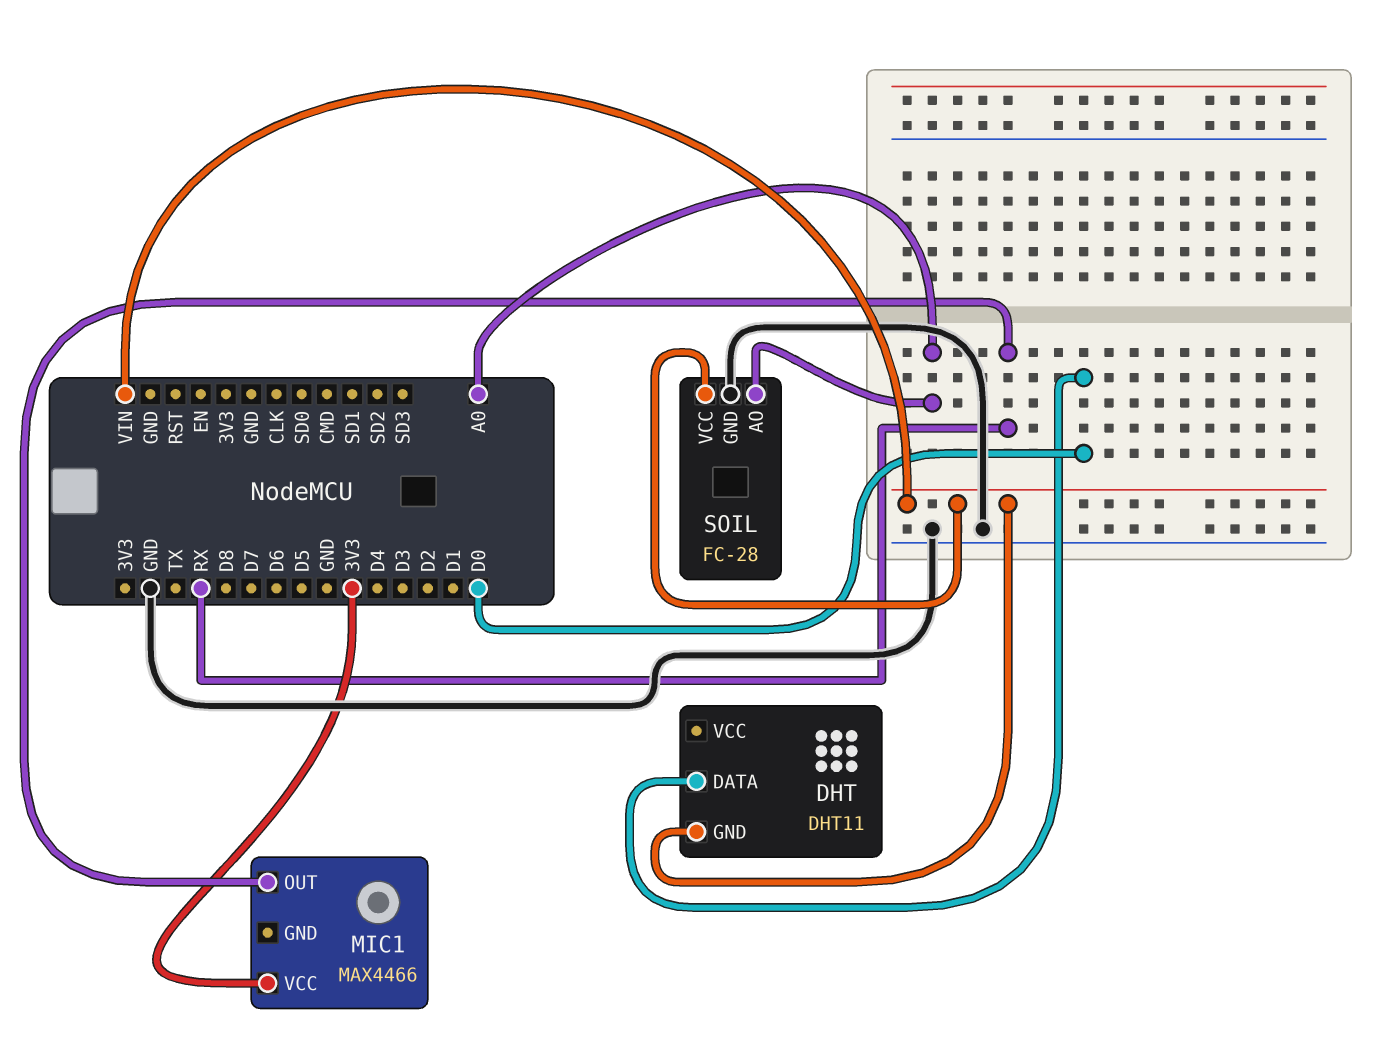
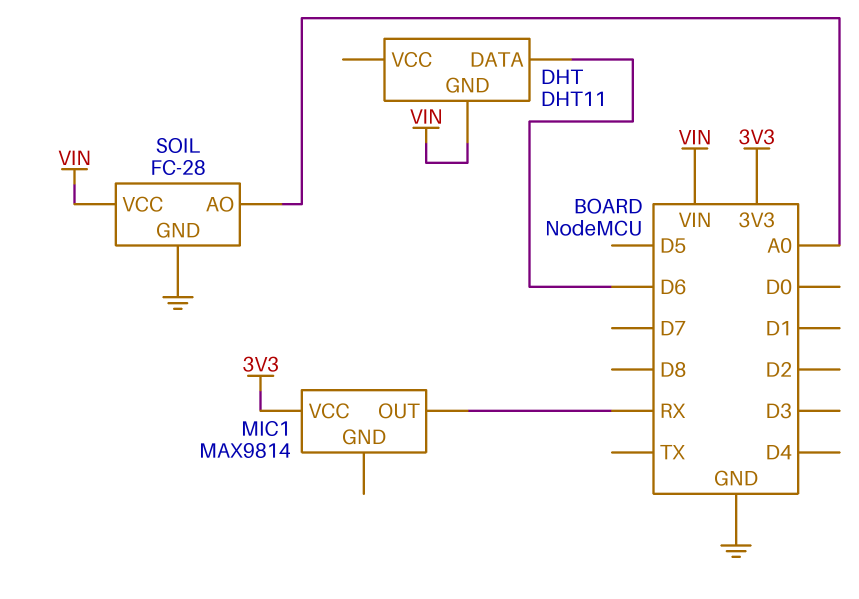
DHT pin DATA: D0 -> D6
MIC1: MAX4466 -> MAX9814

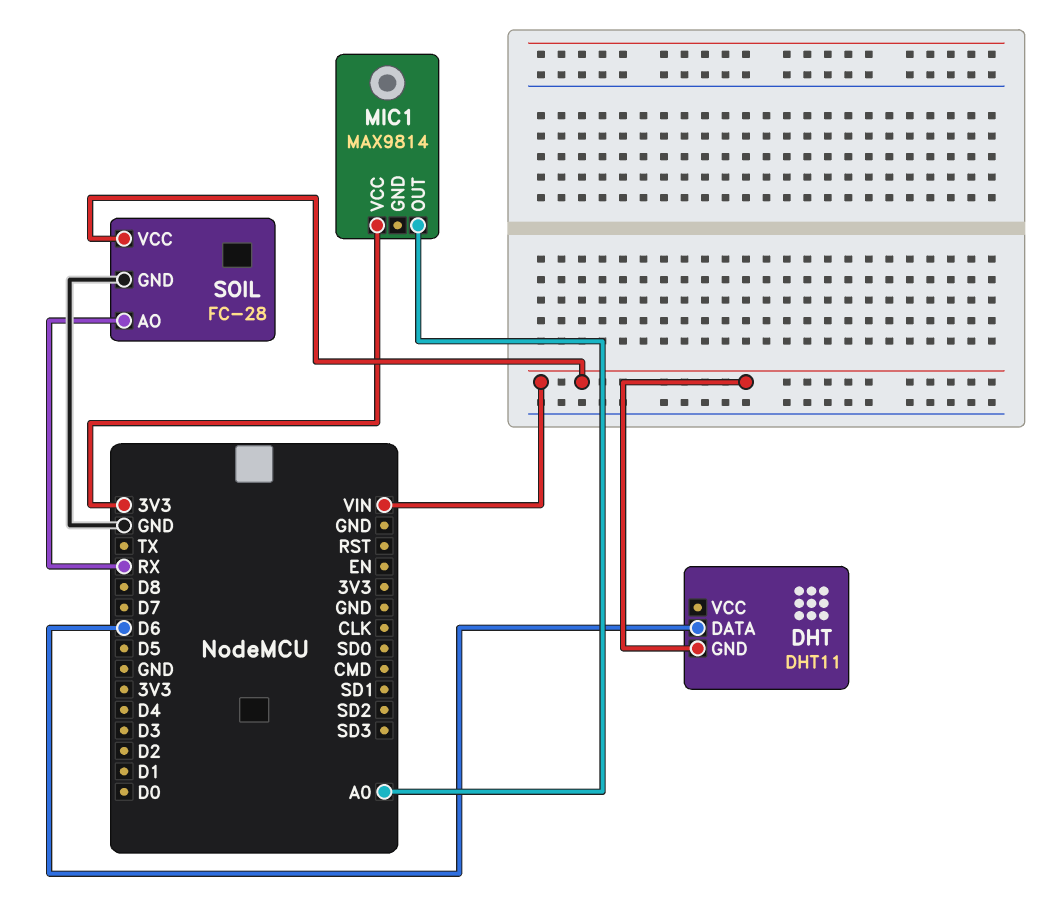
MIC1 pin OUT: RX -> A0
SOIL pin AO: A0 -> RX

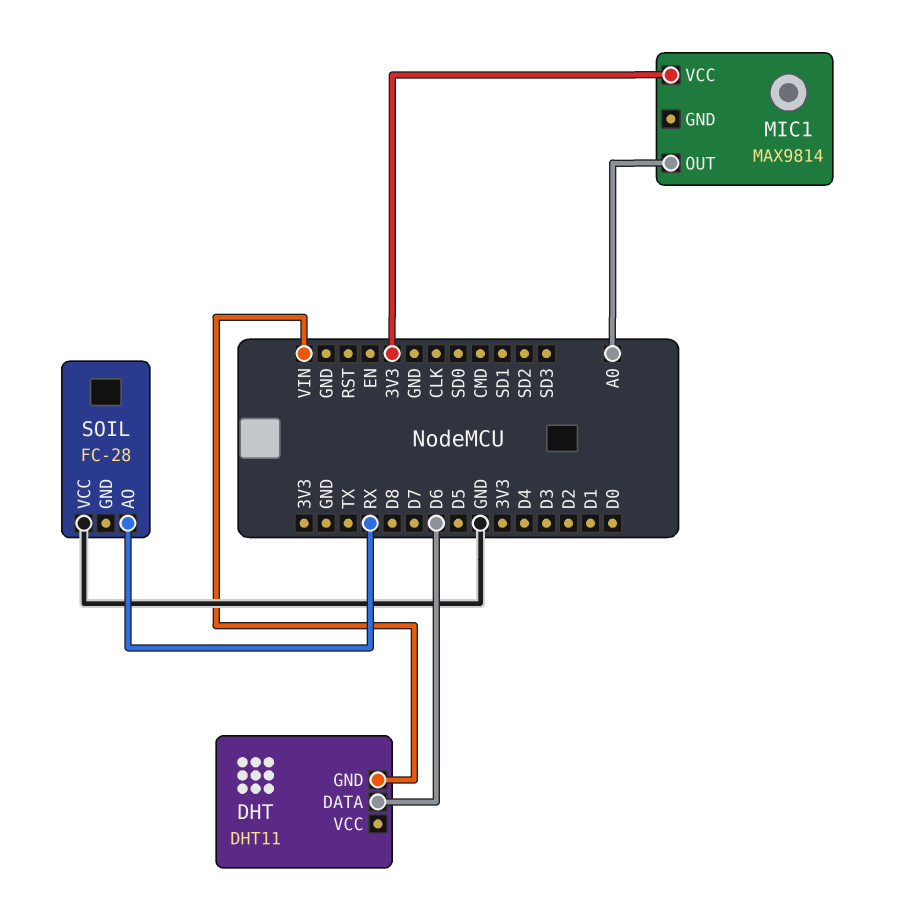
SOIL pin GND: GND -> none
SOIL pin VCC: VIN -> GND

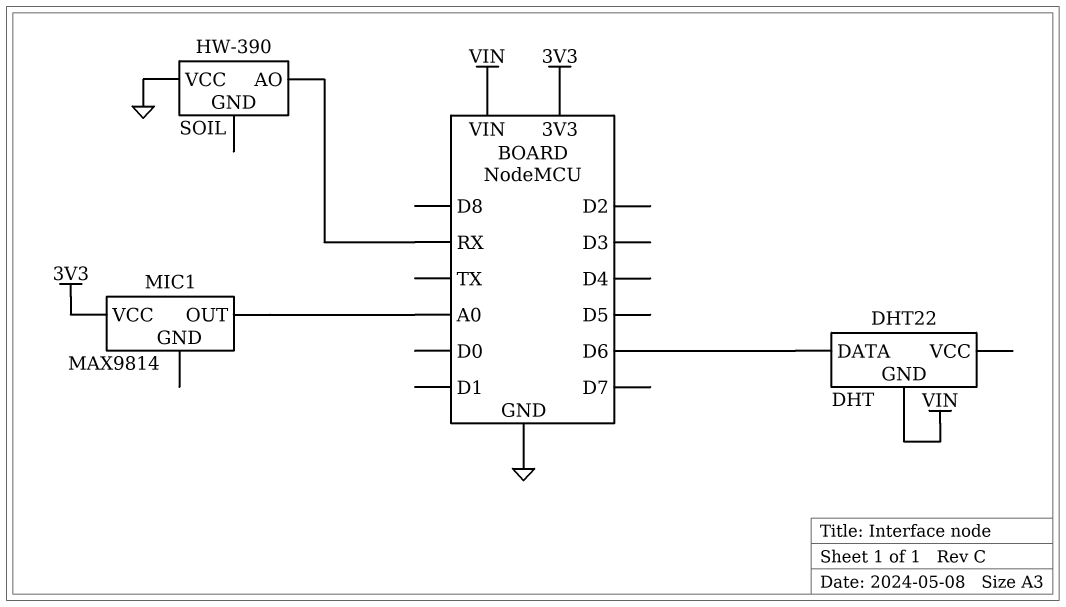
DHT: DHT11 -> DHT22
SOIL: FC-28 -> HW-390

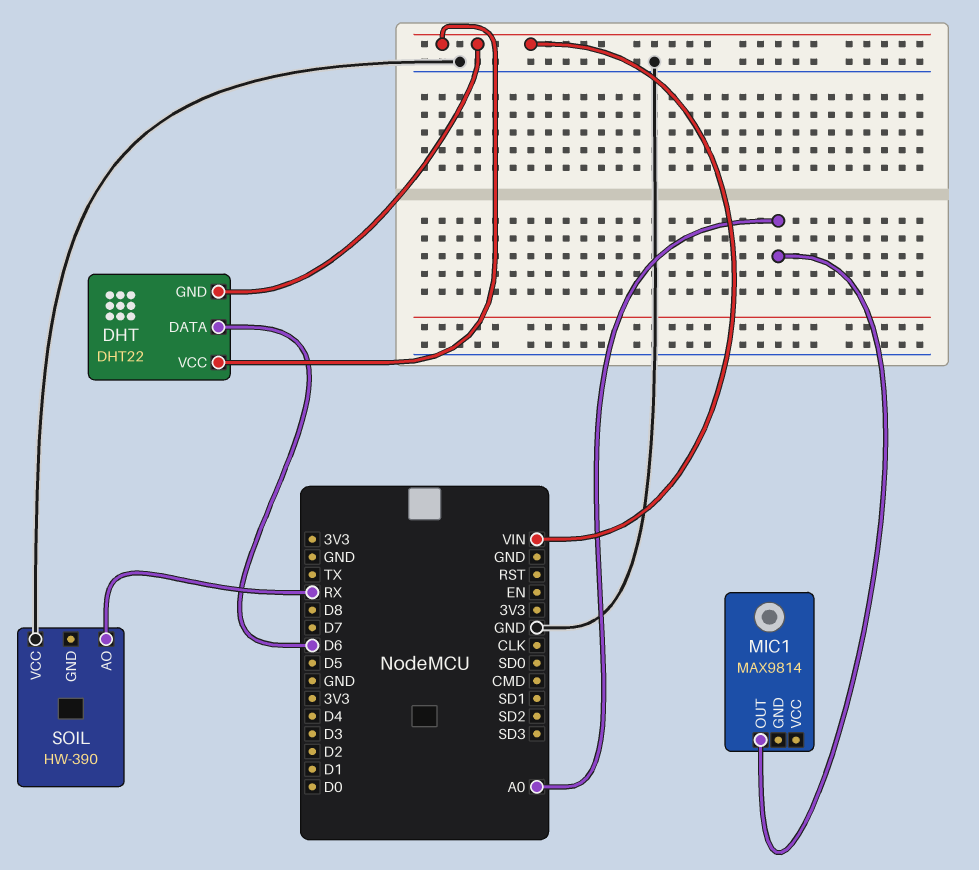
DHT pin VCC: none -> VIN
MIC1 pin VCC: 3V3 -> none

